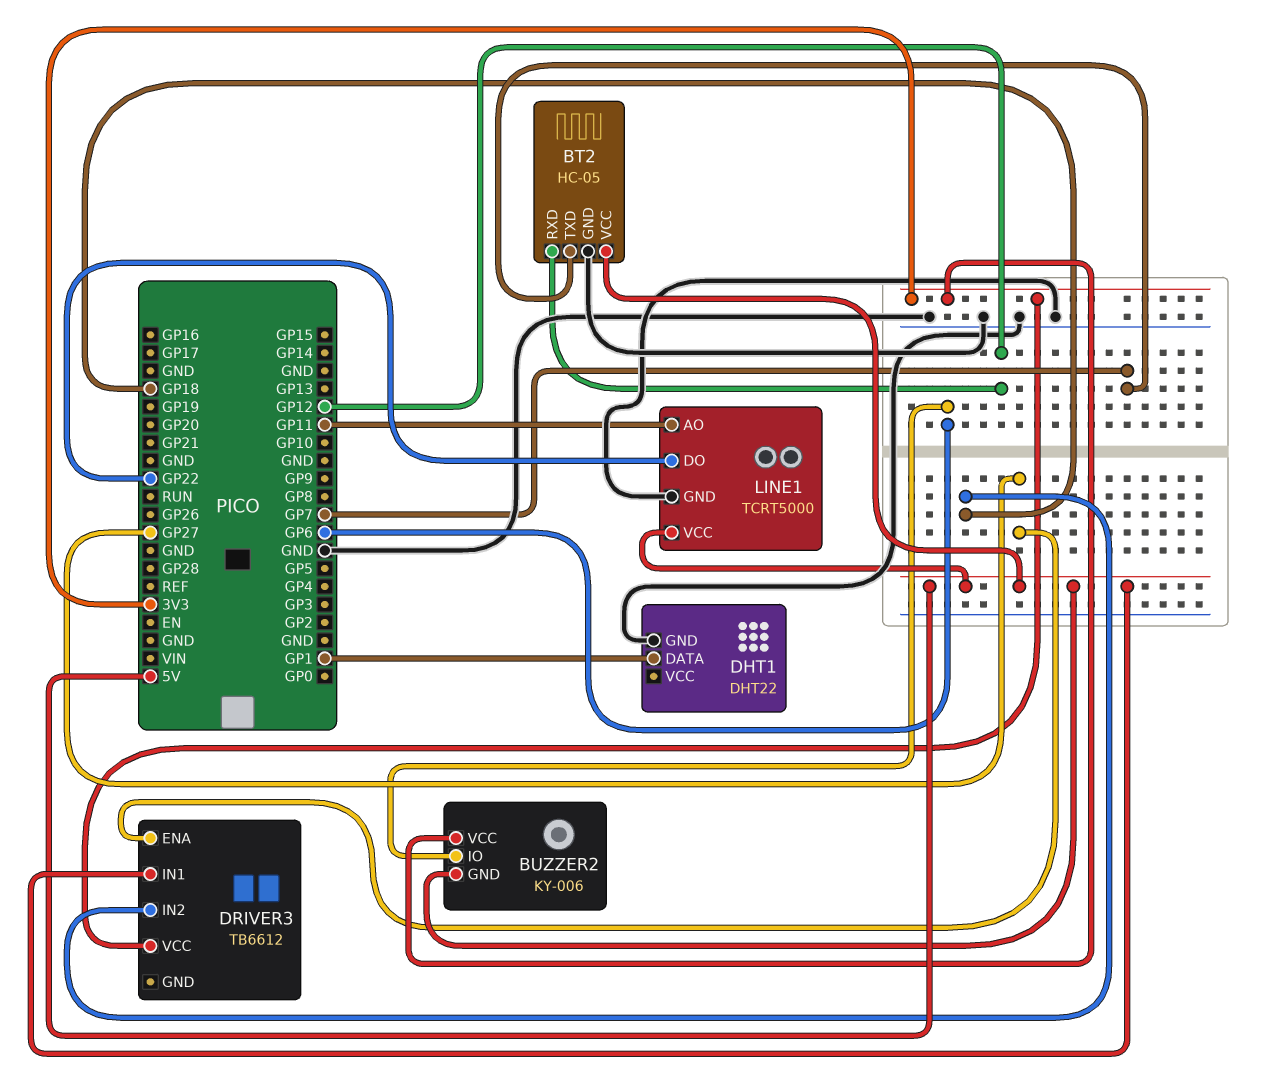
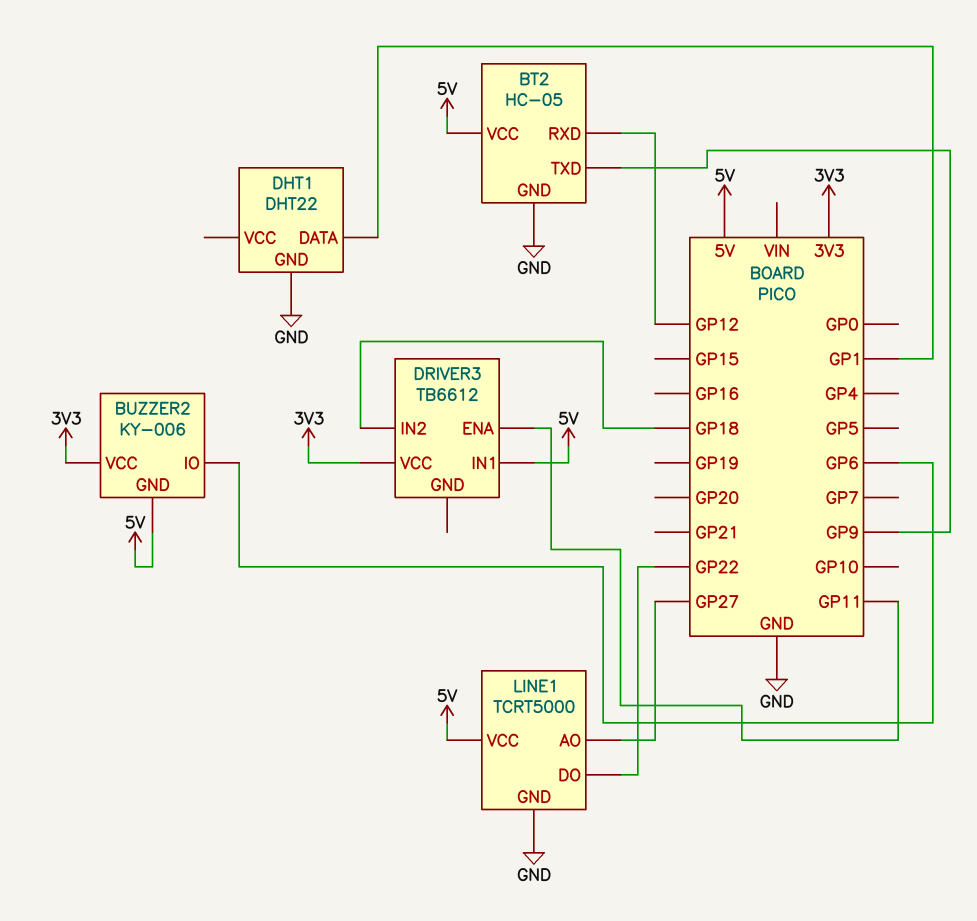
BT2 pin TXD: GP7 -> GP9
DRIVER3 pin ENA: GP27 -> GP11
LINE1 pin AO: GP11 -> GP27

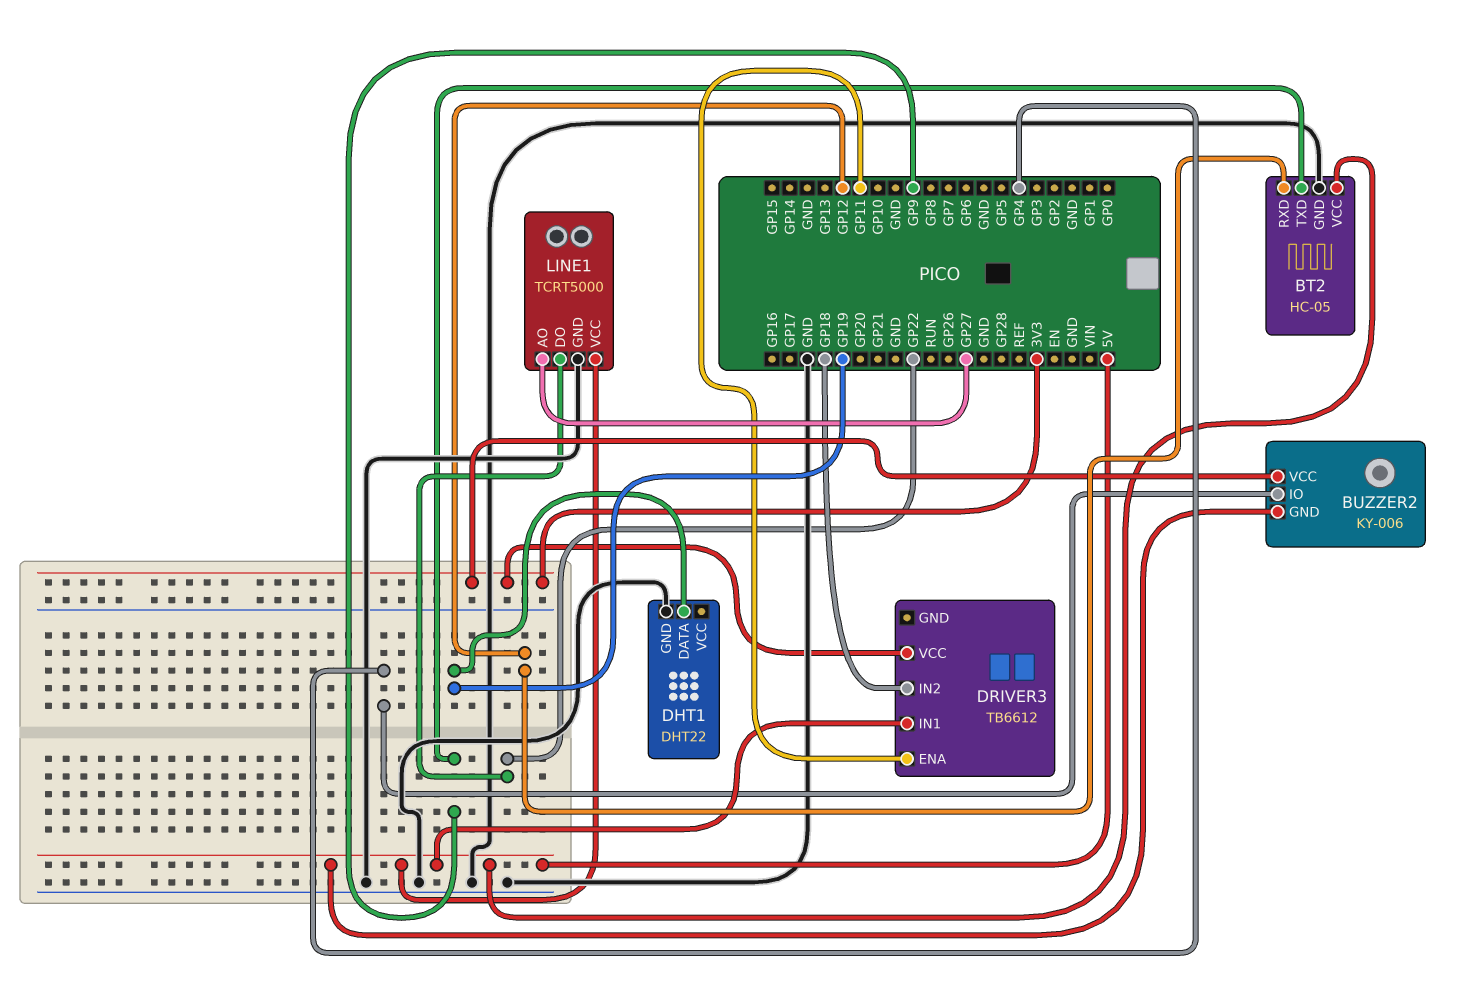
BUZZER2 pin IO: GP6 -> GP4
DHT1 pin DATA: GP1 -> GP19

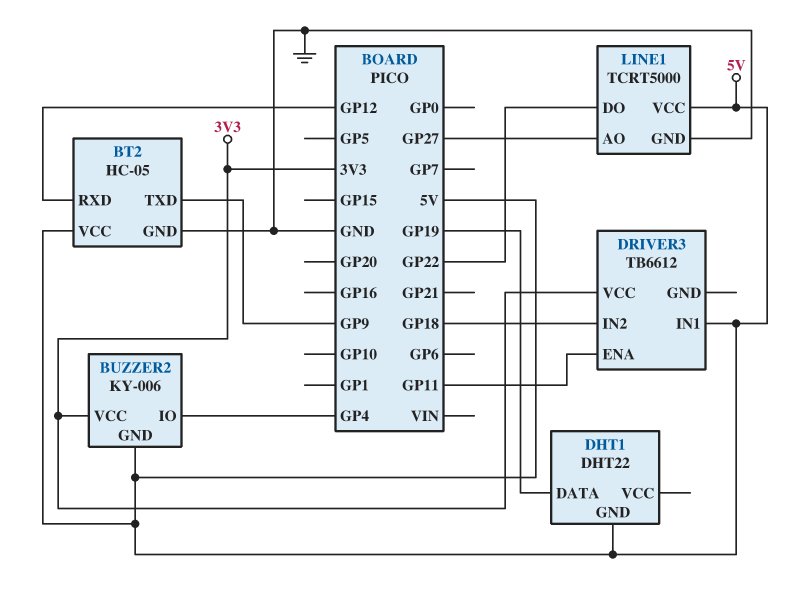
DHT1 pin GND: GND -> 5V

